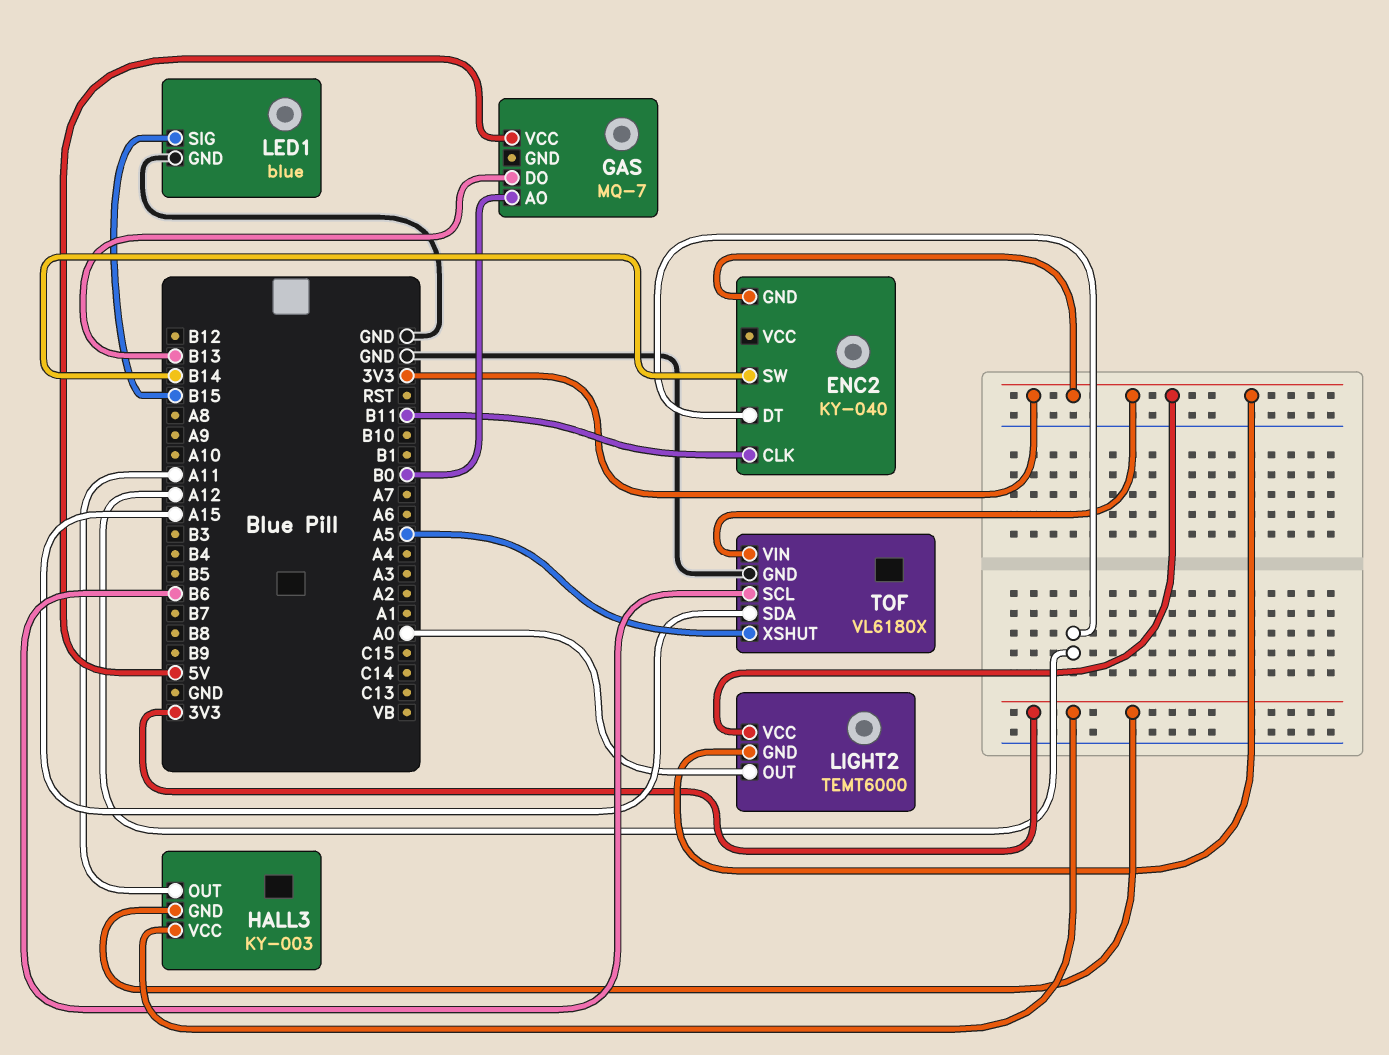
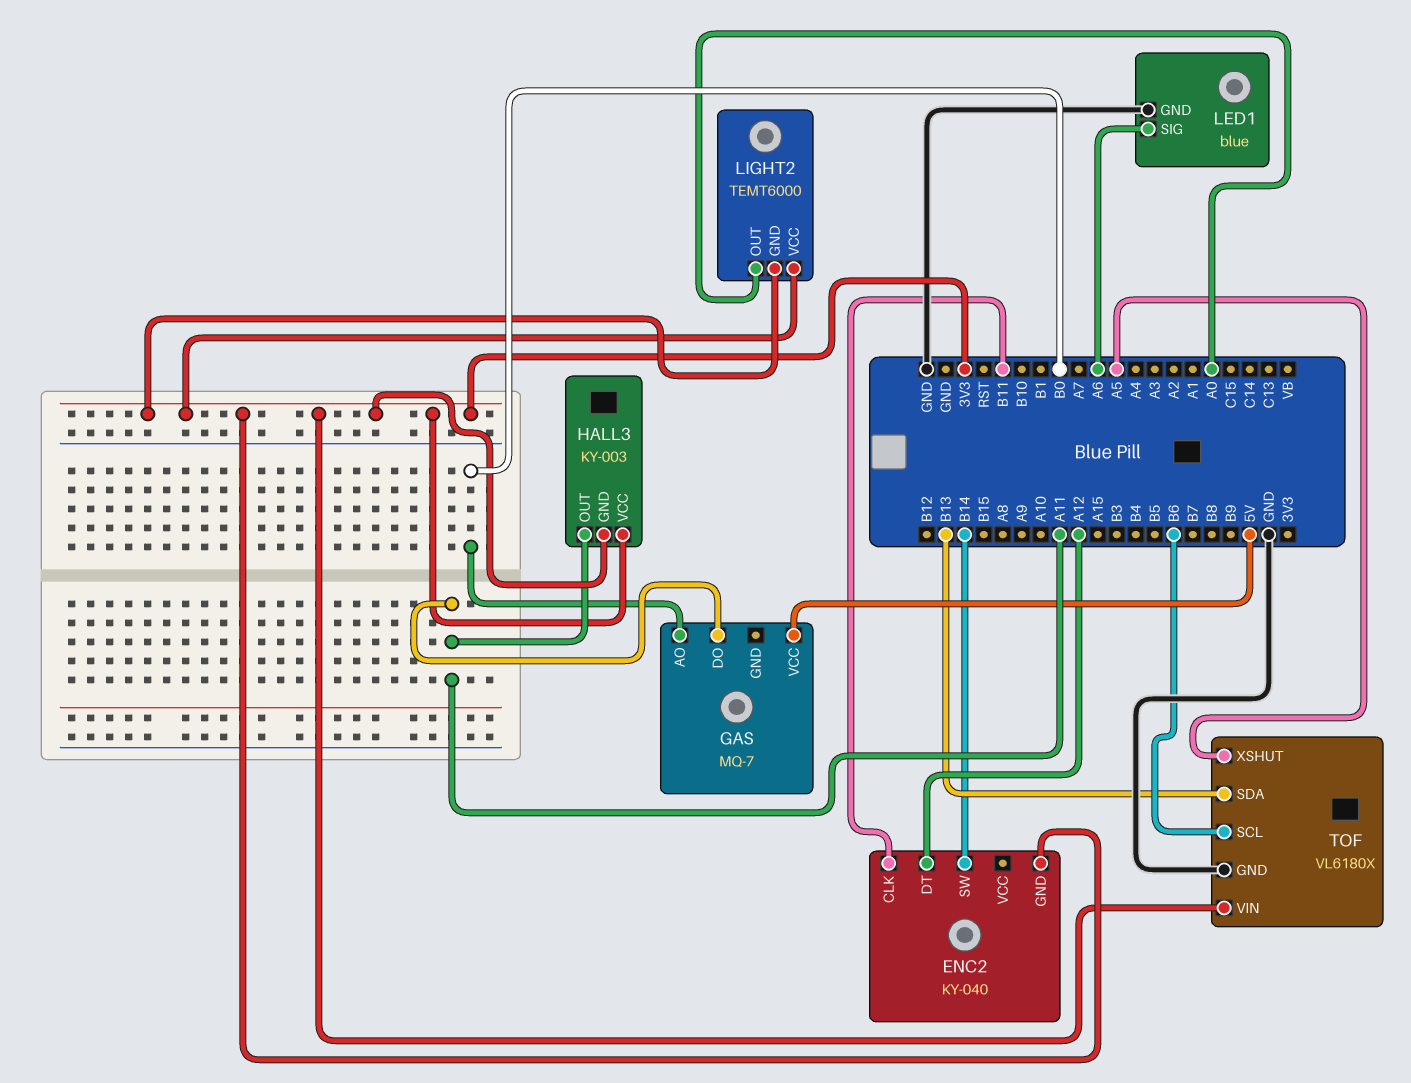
GAS pin DO: B13 -> A11
LED1 pin SIG: B15 -> A6
TOF pin SDA: A15 -> B13

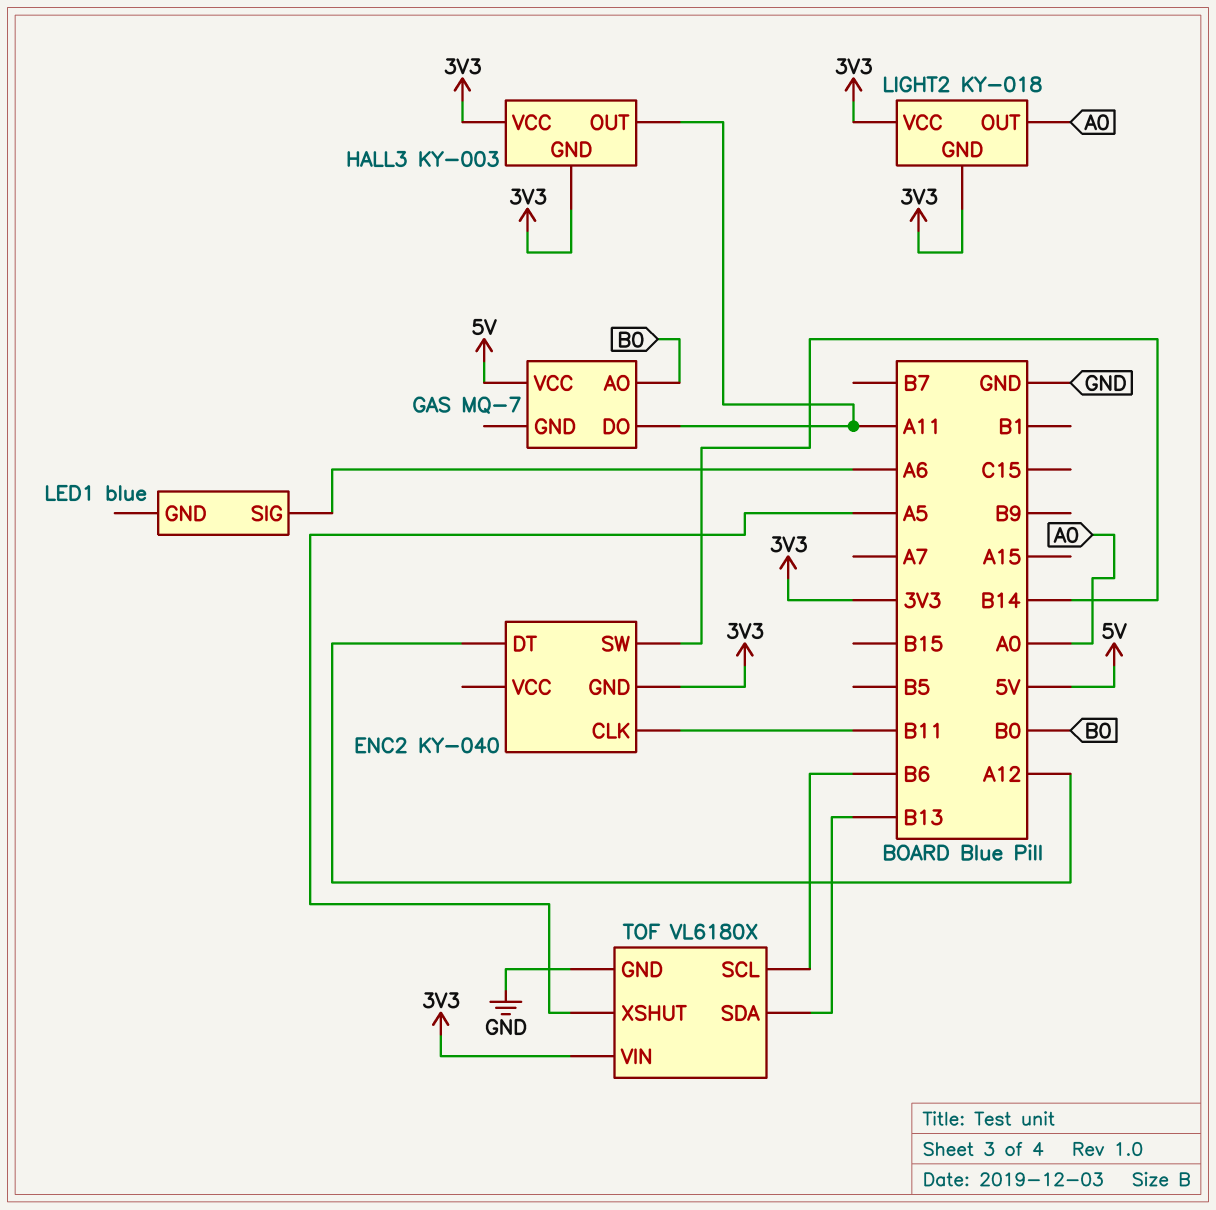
LED1 pin GND: GND -> none
LIGHT2: TEMT6000 -> KY-018

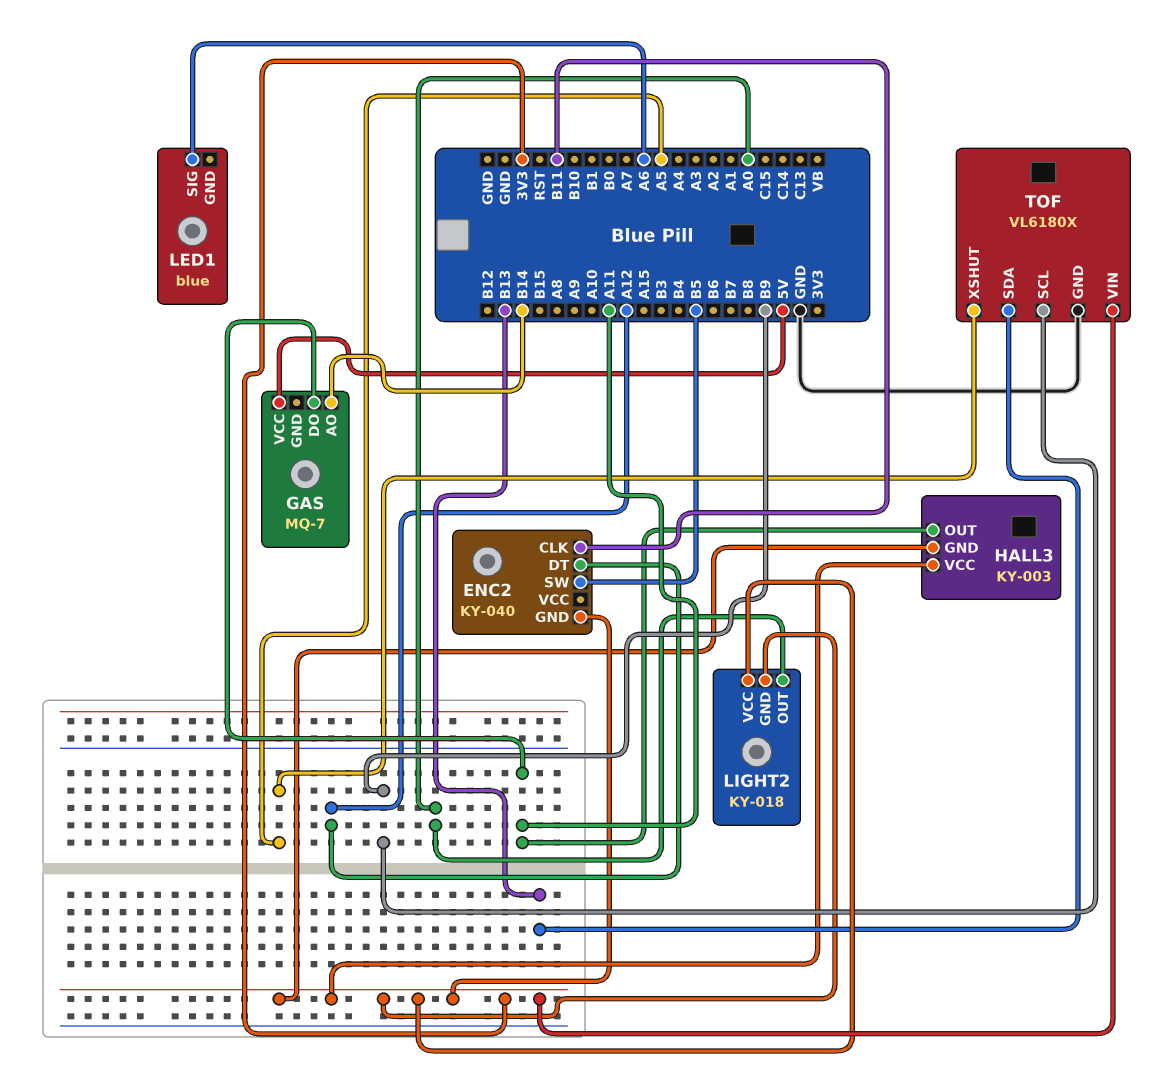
ENC2 pin SW: B14 -> B5
GAS pin AO: B0 -> B14
TOF pin SCL: B6 -> B9

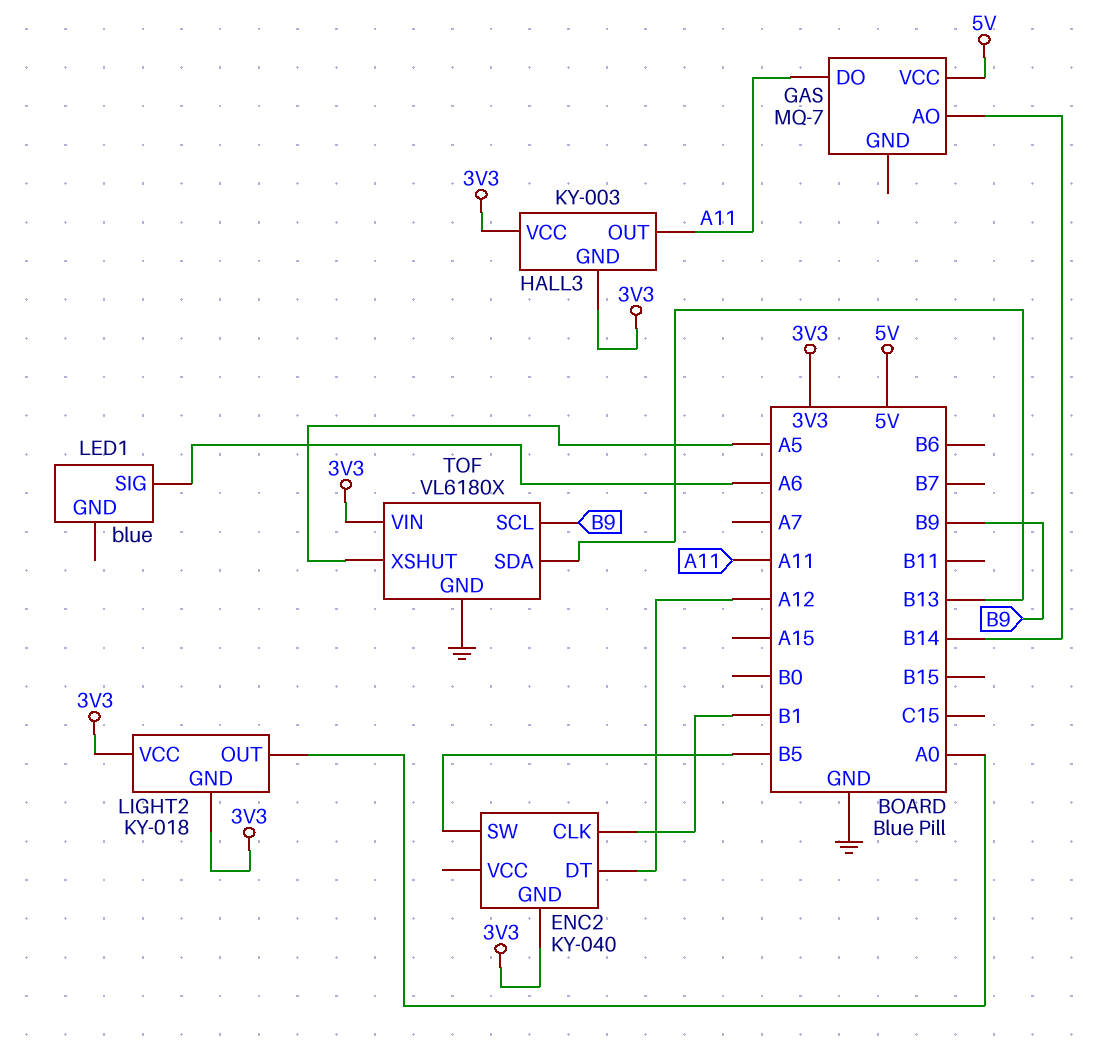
ENC2 pin CLK: B11 -> B1

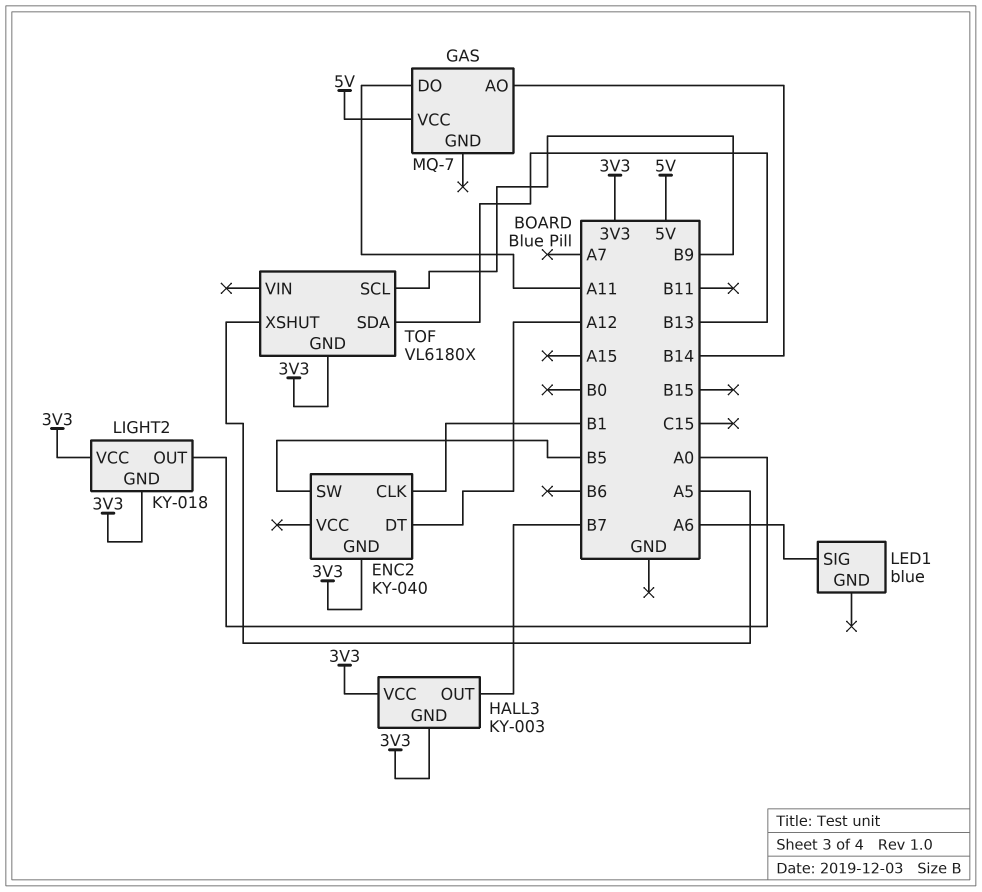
HALL3 pin OUT: A11 -> B7
TOF pin GND: GND -> 3V3
TOF pin VIN: 3V3 -> none

